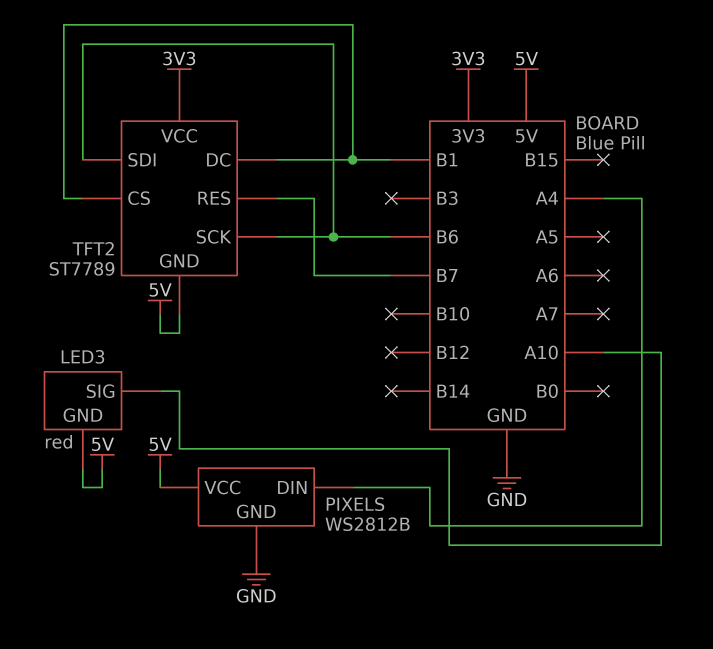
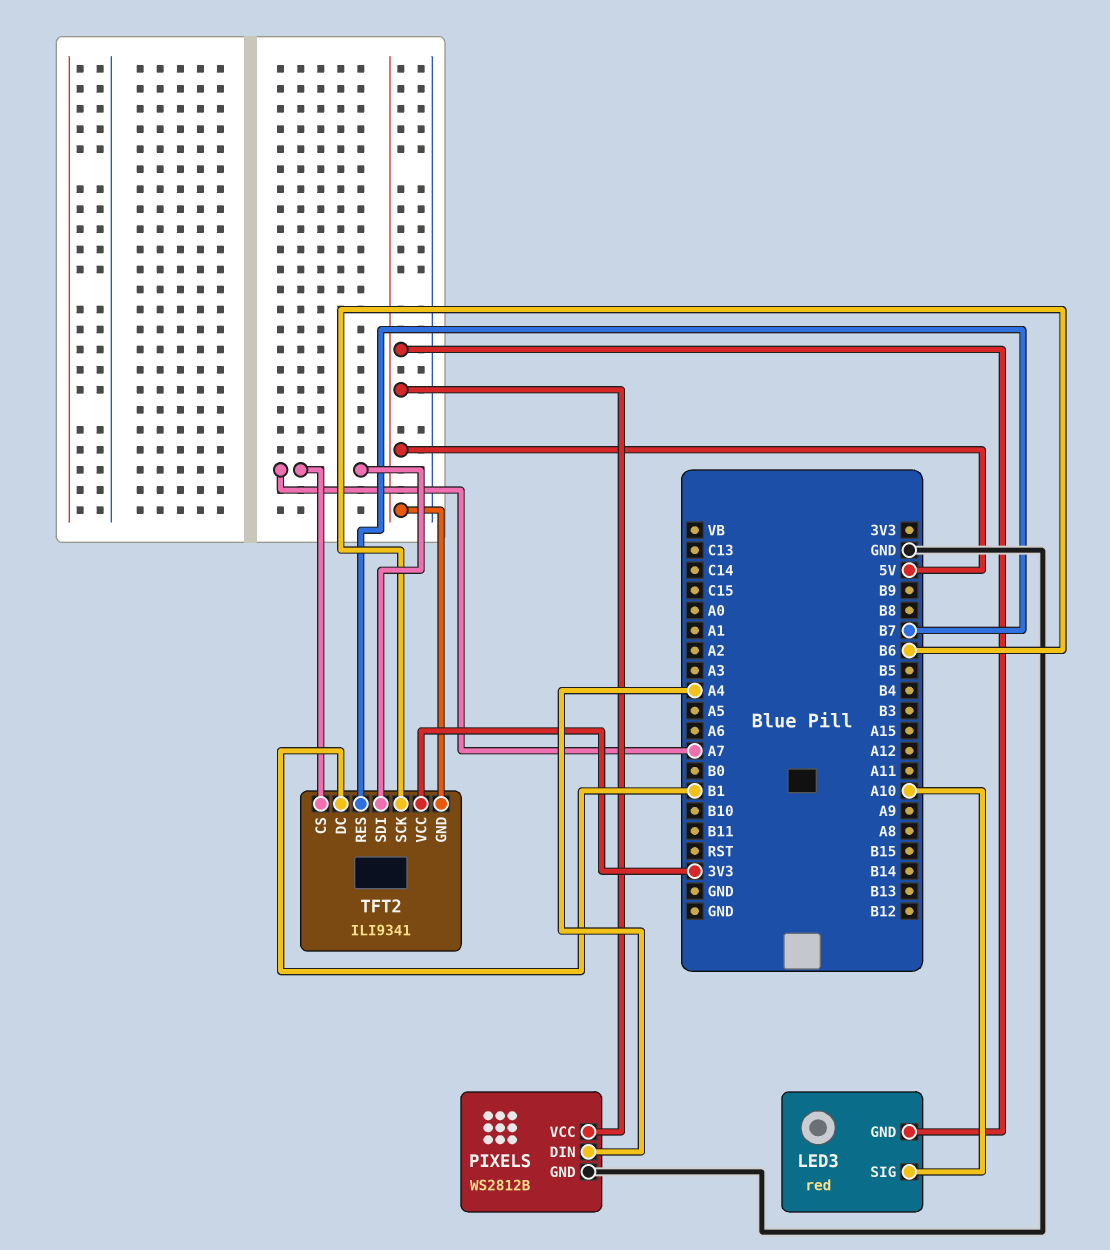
TFT2: ST7789 -> ILI9341
TFT2 pin CS: B1 -> A7
TFT2 pin SDI: B6 -> A7

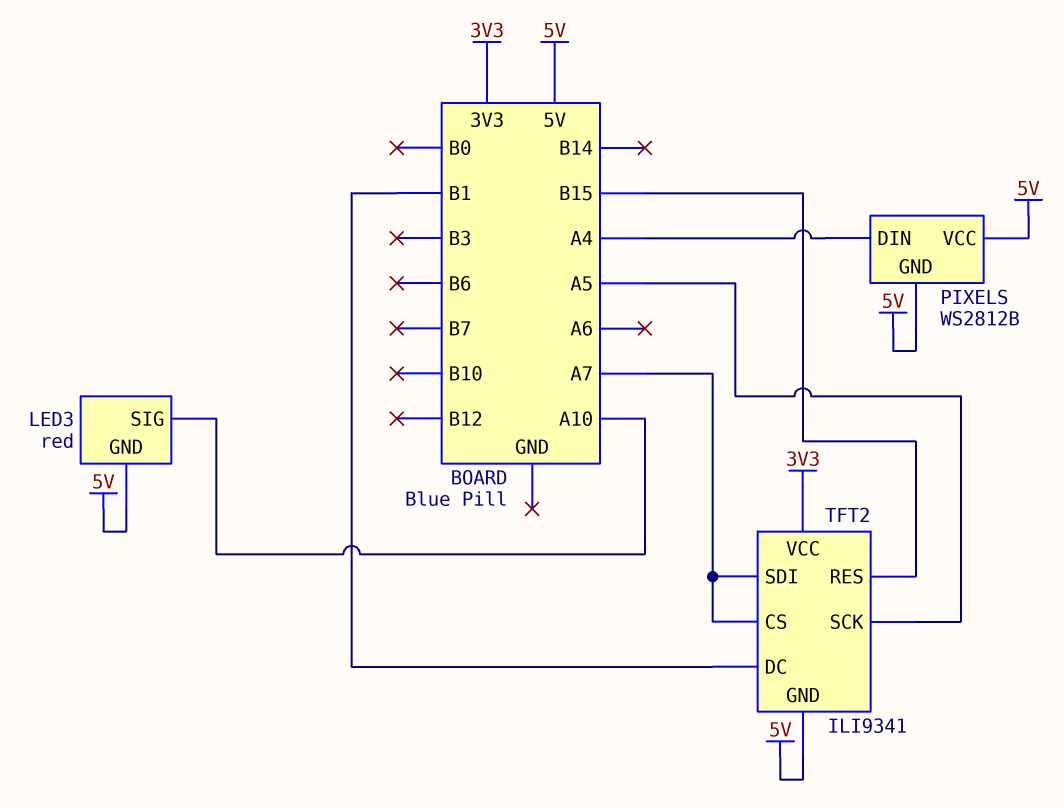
PIXELS pin GND: GND -> 5V
TFT2 pin RES: B7 -> B15
TFT2 pin SCK: B6 -> A5

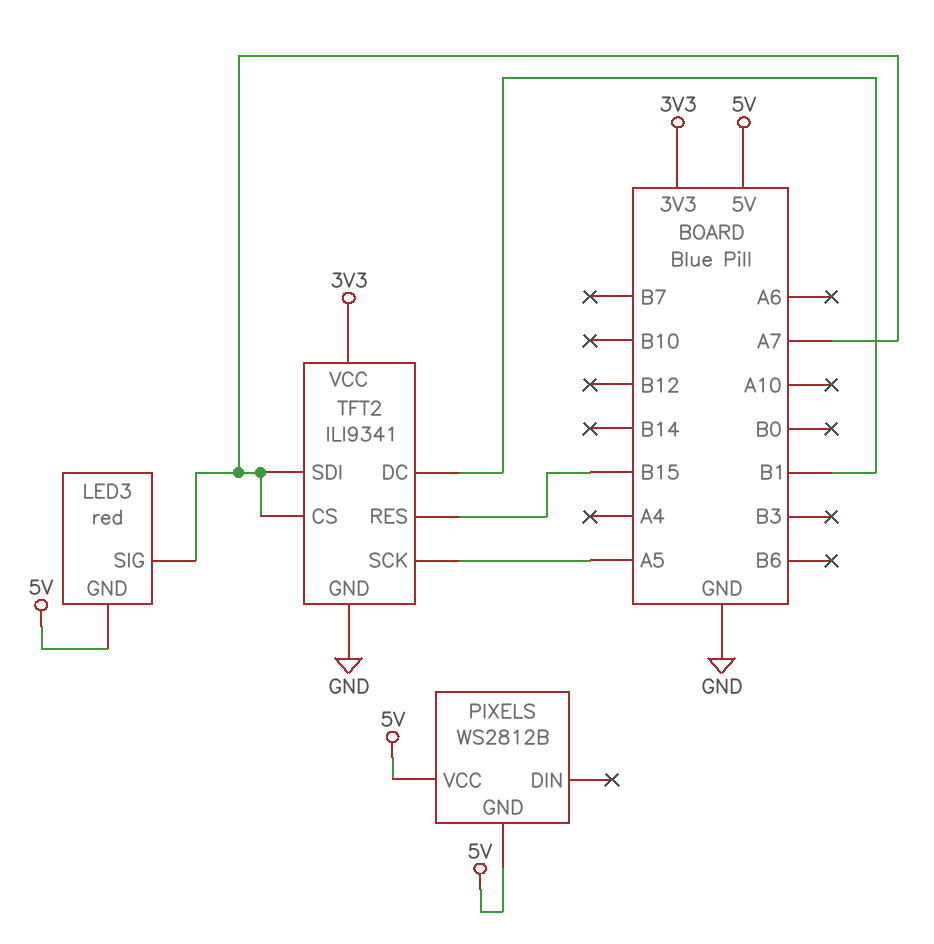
LED3 pin SIG: A10 -> A7
PIXELS pin DIN: A4 -> none
TFT2 pin GND: 5V -> GND

